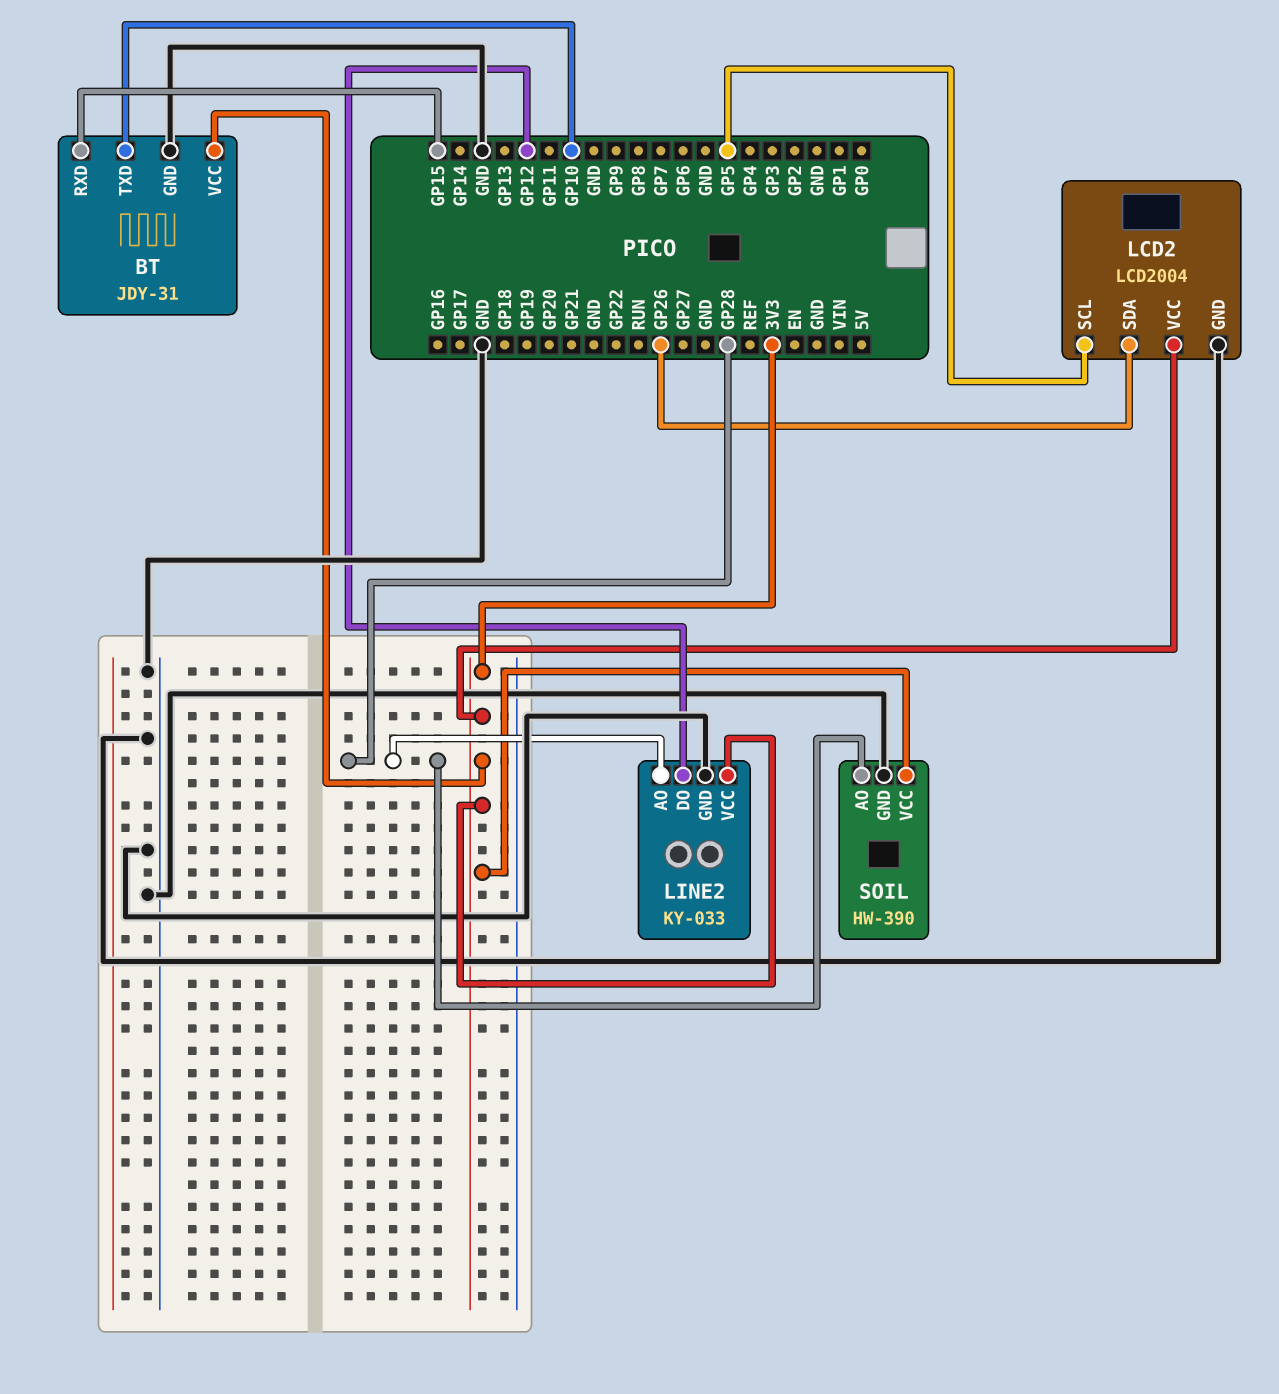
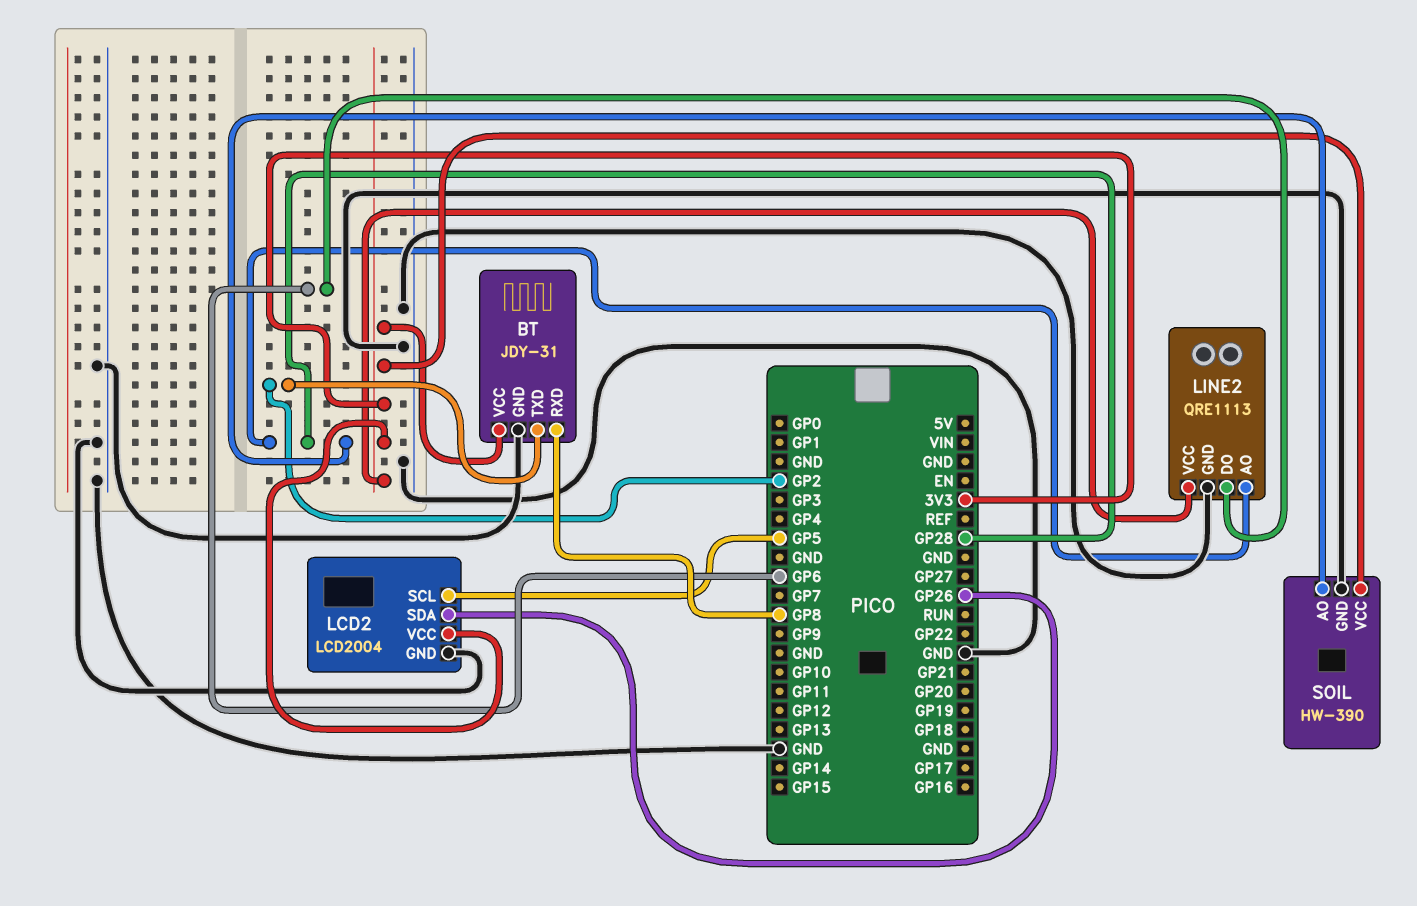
BT pin RXD: GP15 -> GP8
BT pin TXD: GP10 -> GP2
LINE2: KY-033 -> QRE1113
LINE2 pin DO: GP12 -> GP6

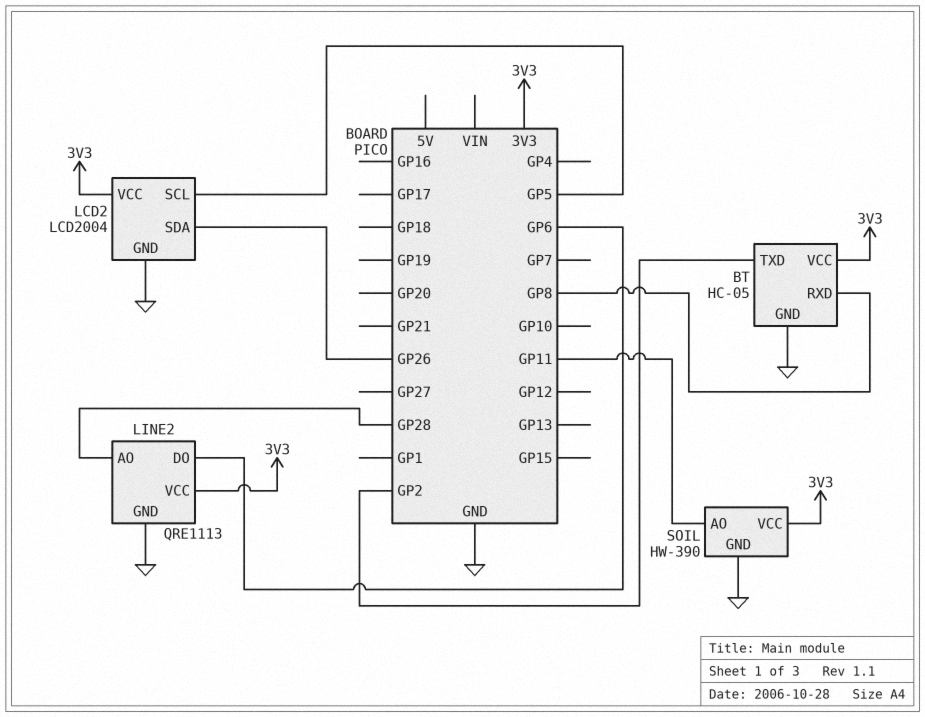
BT: JDY-31 -> HC-05
SOIL pin AO: GP28 -> GP11

